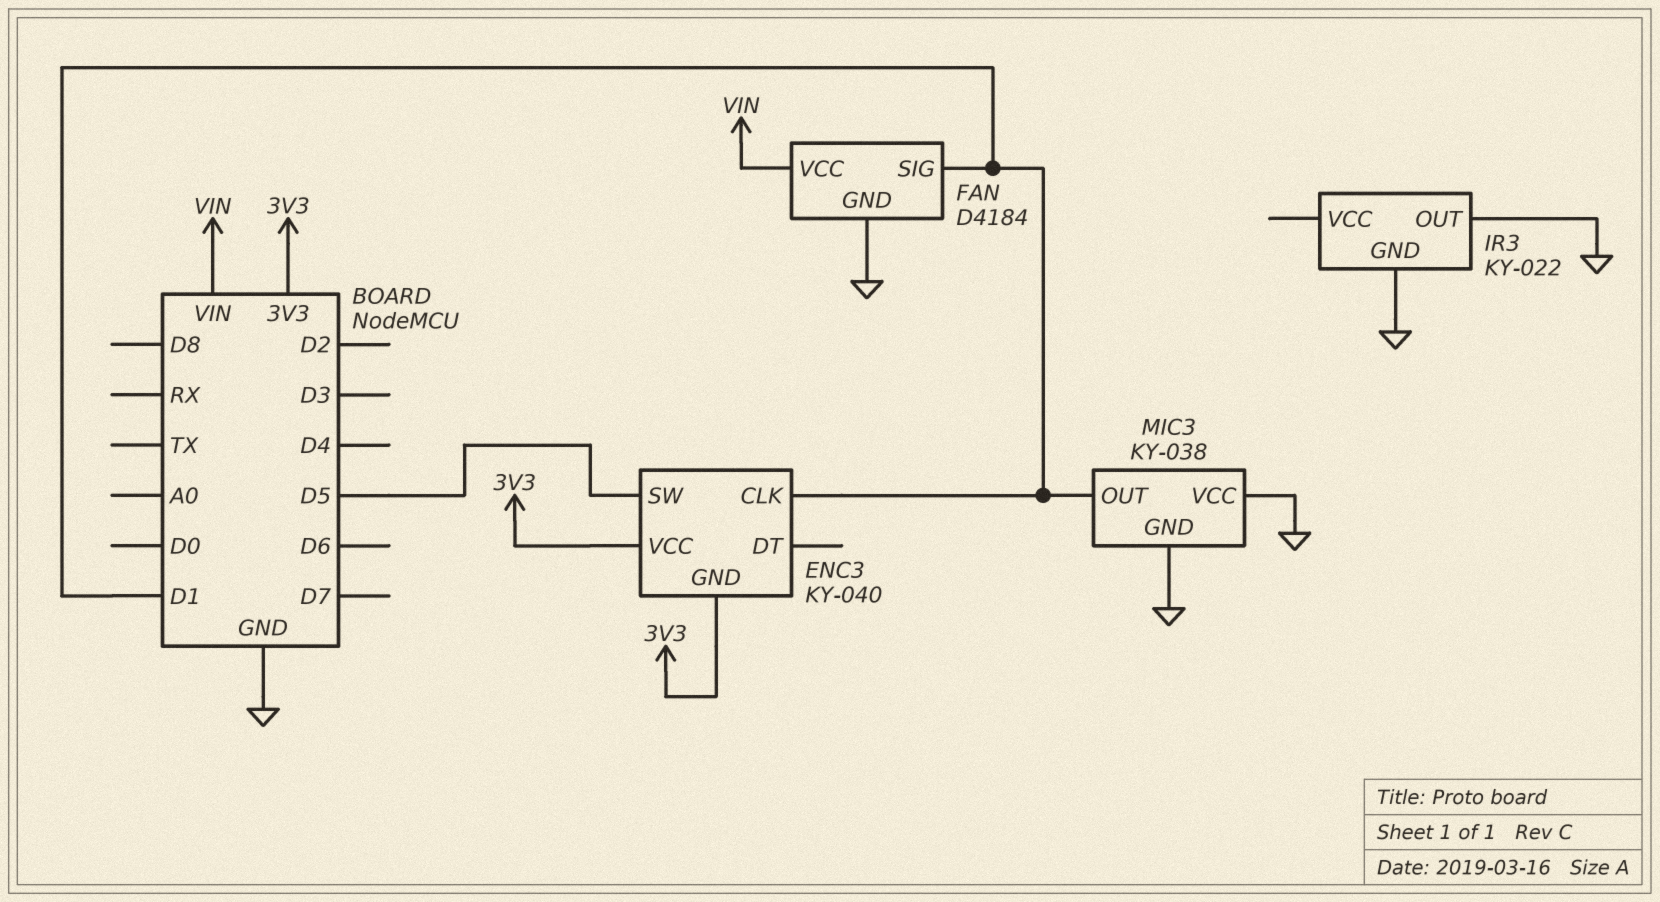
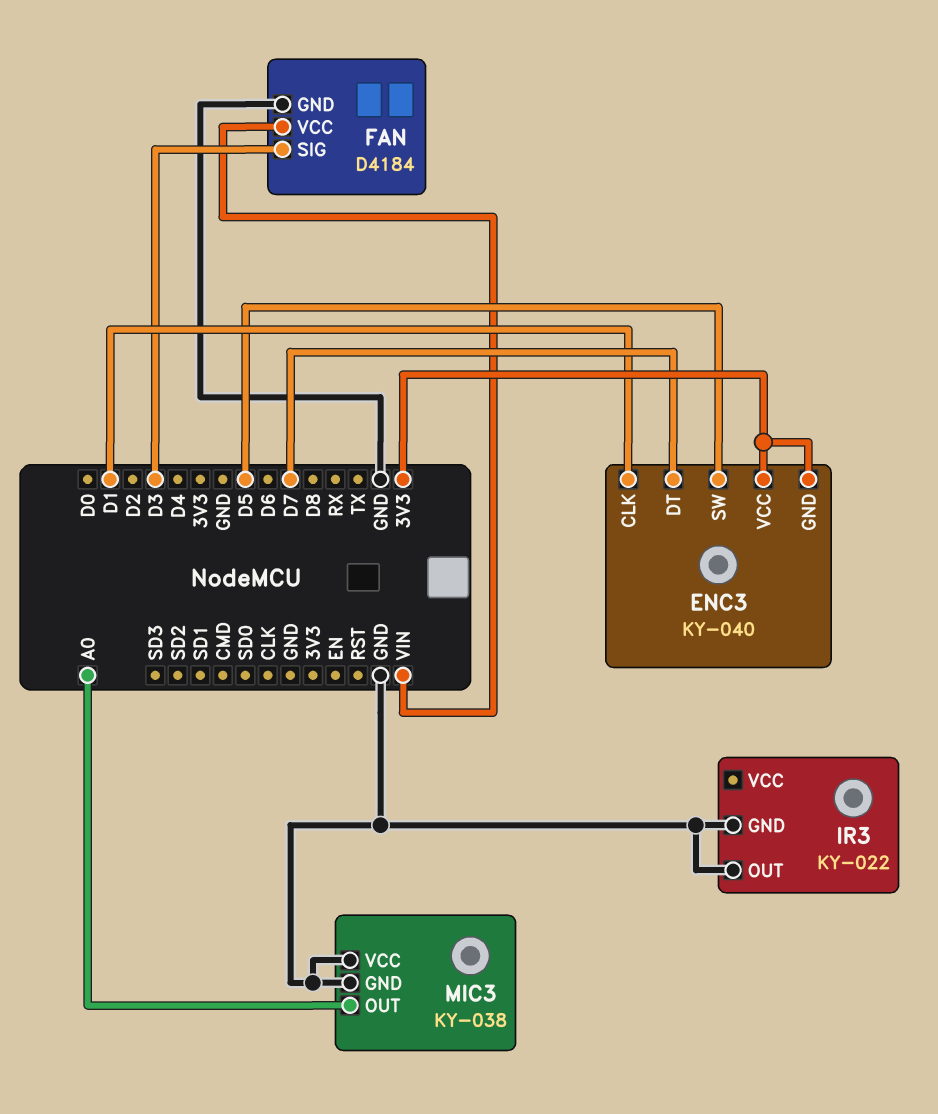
ENC3 pin DT: none -> D7
FAN pin SIG: D1 -> D3
MIC3 pin OUT: D1 -> A0

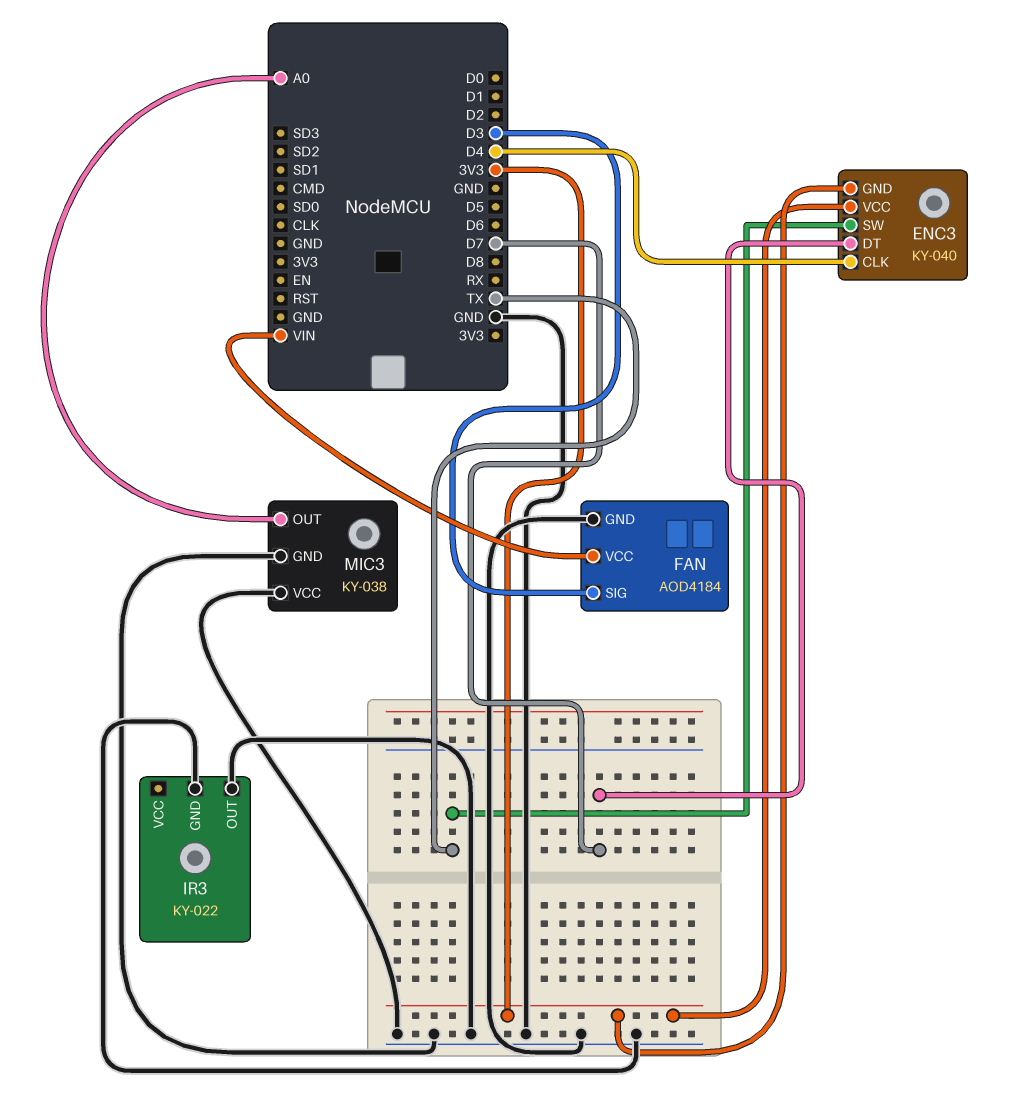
ENC3 pin CLK: D1 -> D4
ENC3 pin SW: D5 -> TX
FAN: D4184 -> AOD4184

